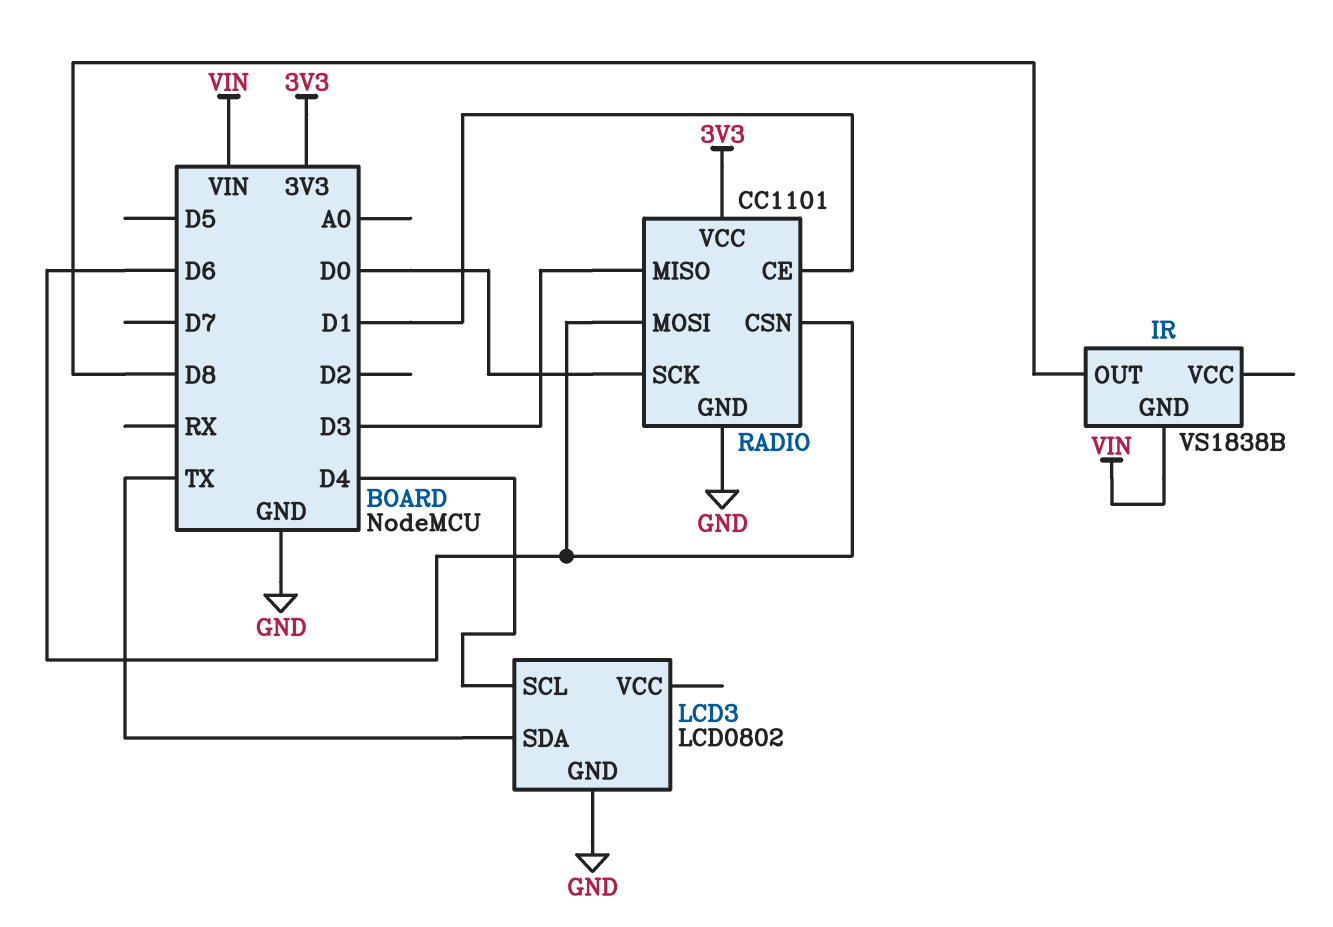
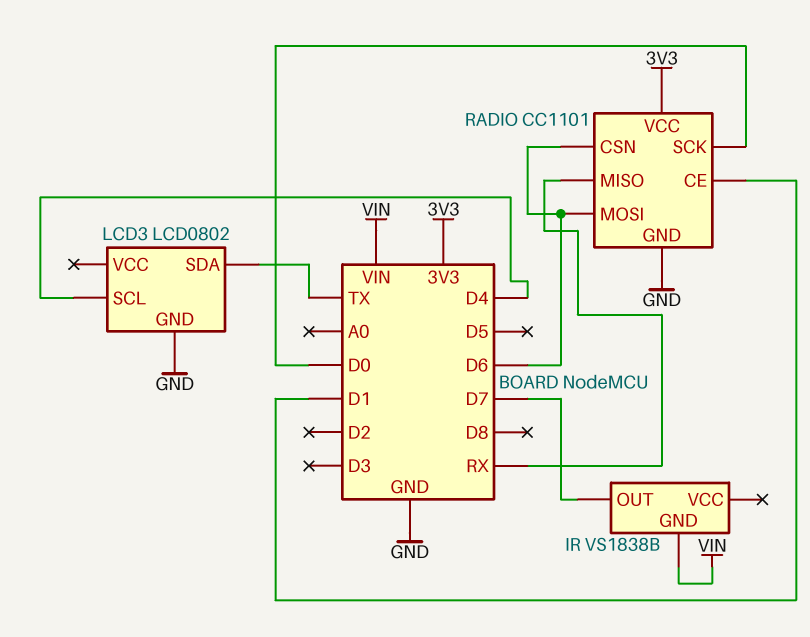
IR pin OUT: D8 -> D7
RADIO pin MISO: D3 -> RX

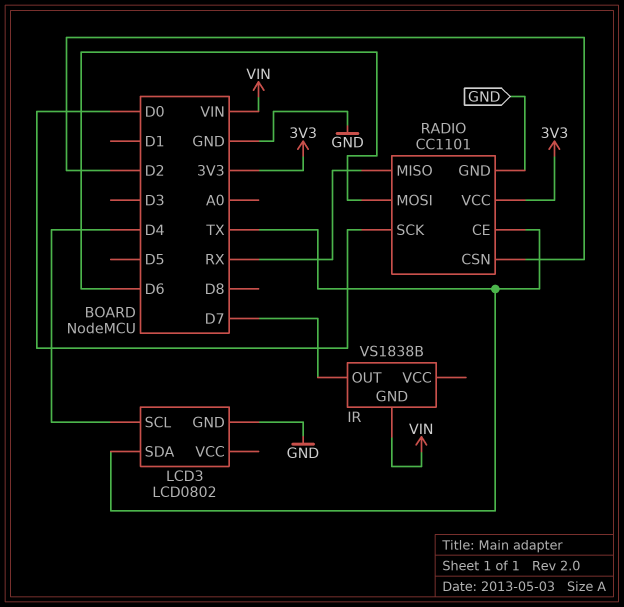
RADIO pin CE: D1 -> TX
RADIO pin CSN: D6 -> D2

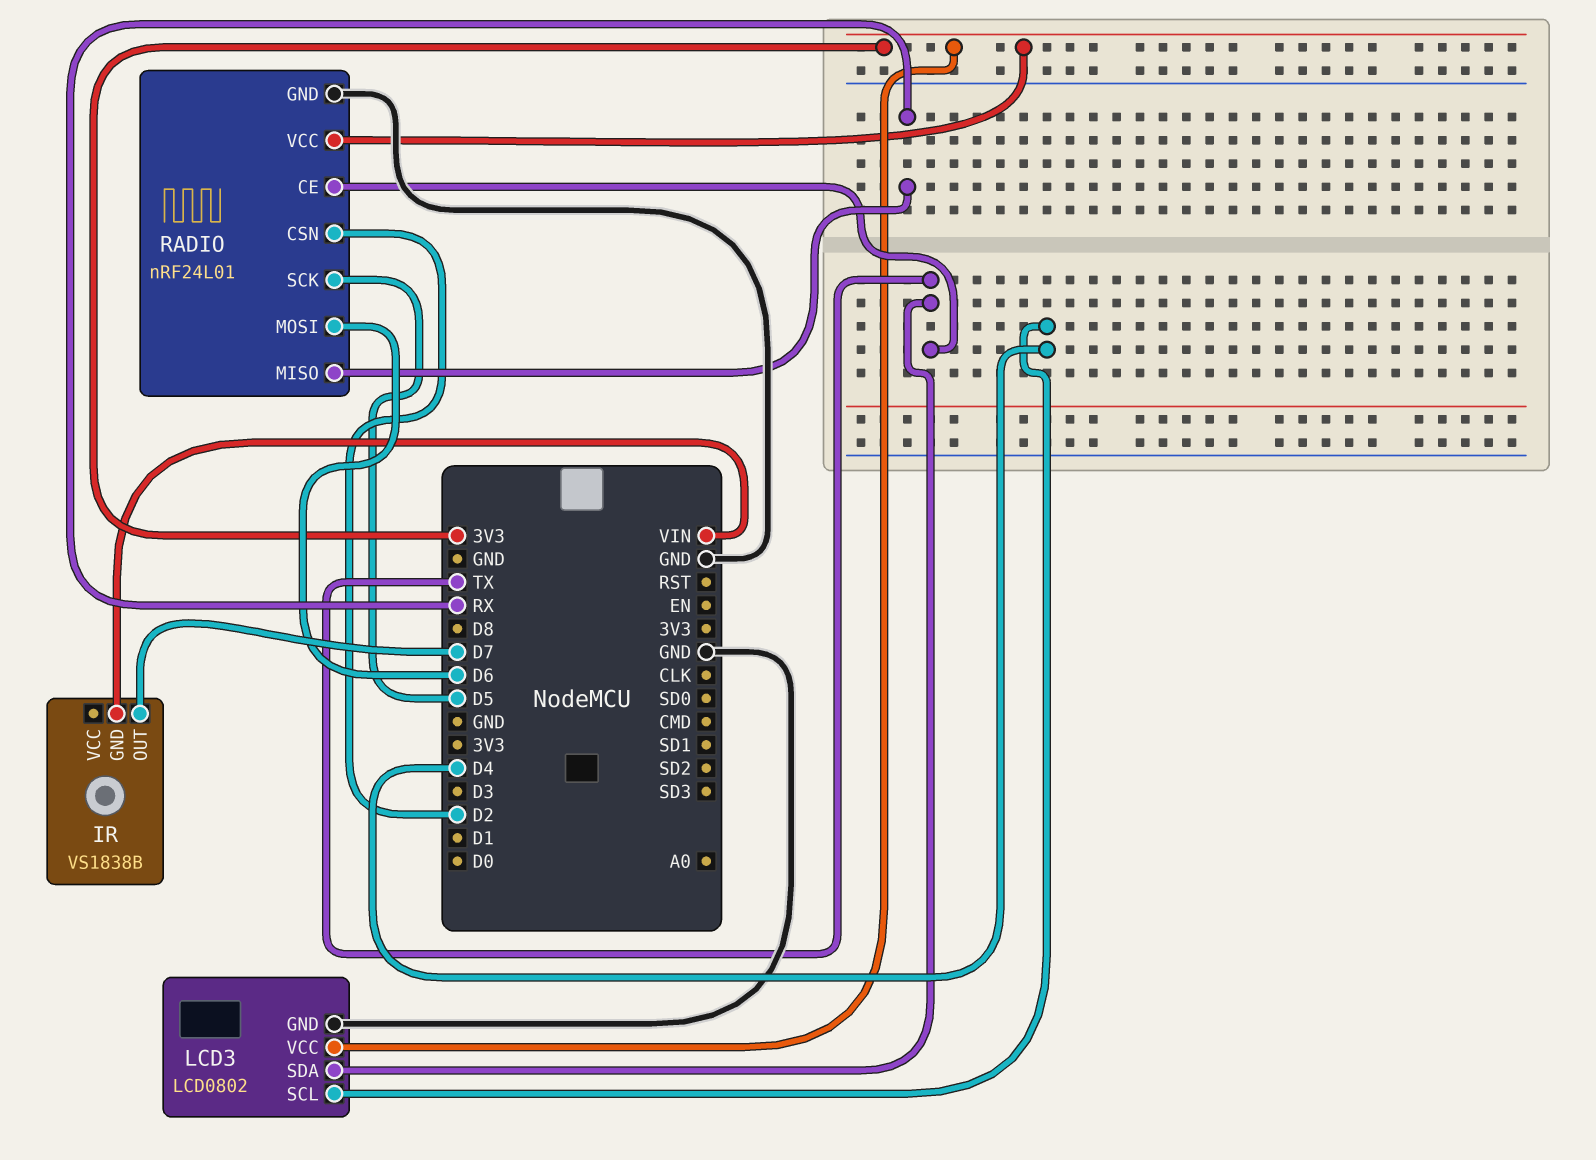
LCD3 pin VCC: none -> 3V3
RADIO: CC1101 -> nRF24L01
RADIO pin SCK: D0 -> D5

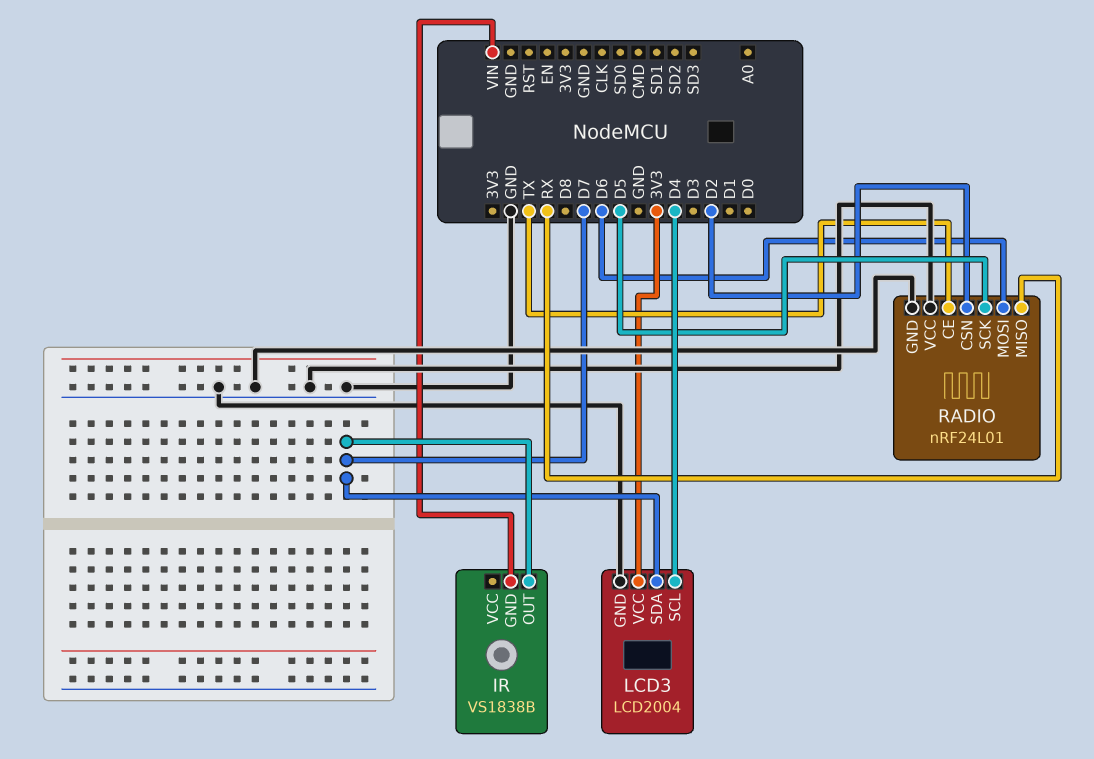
LCD3: LCD0802 -> LCD2004
LCD3 pin SDA: TX -> D7
RADIO pin VCC: 3V3 -> GND

